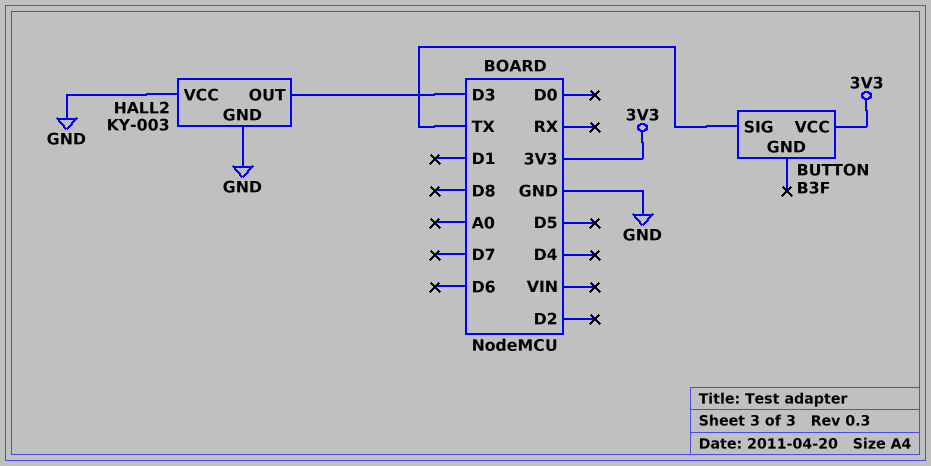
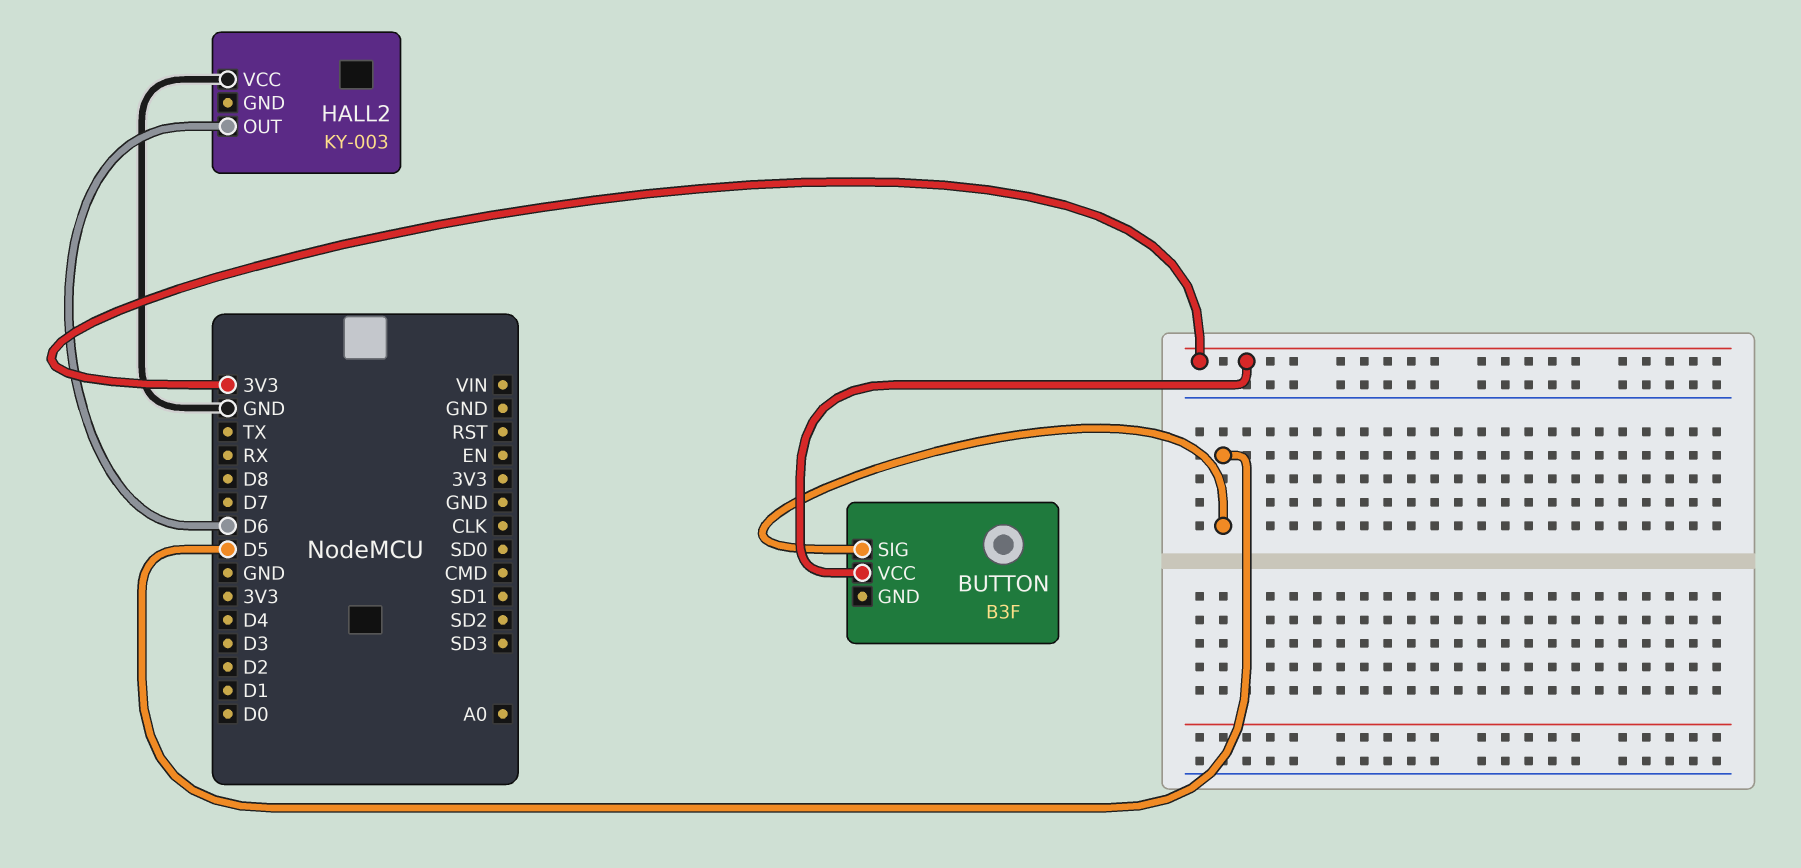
BUTTON pin SIG: TX -> D5
HALL2 pin GND: GND -> none
HALL2 pin OUT: D3 -> D6

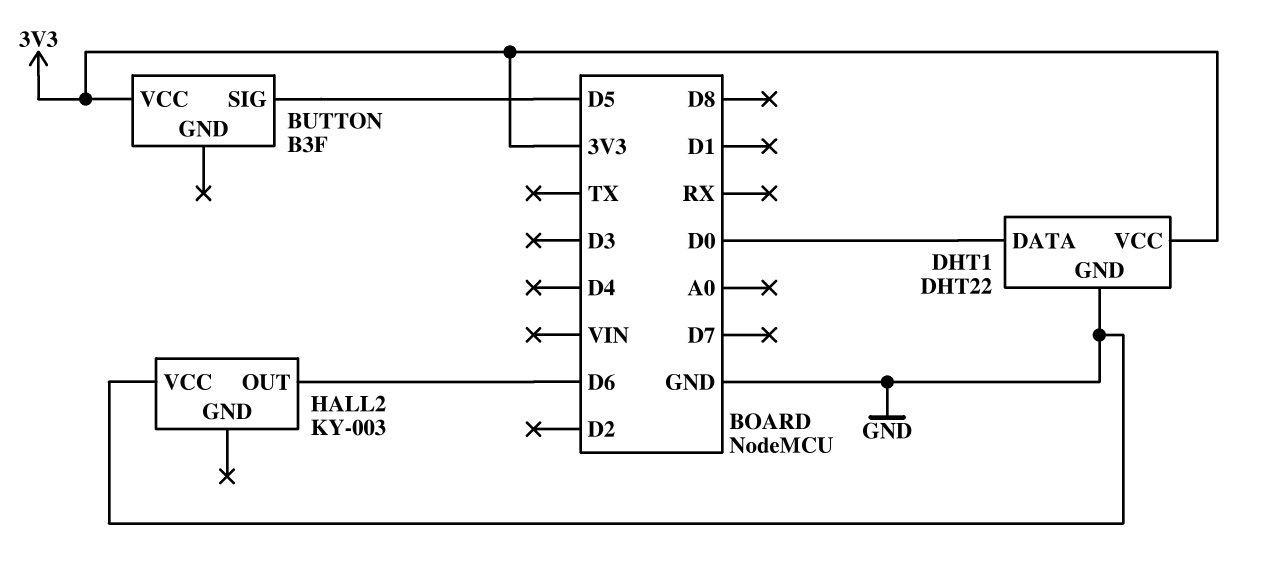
DHT1: none -> DHT22
DHT1 pin DATA: none -> D0
DHT1 pin GND: none -> GND
DHT1 pin VCC: none -> 3V3

